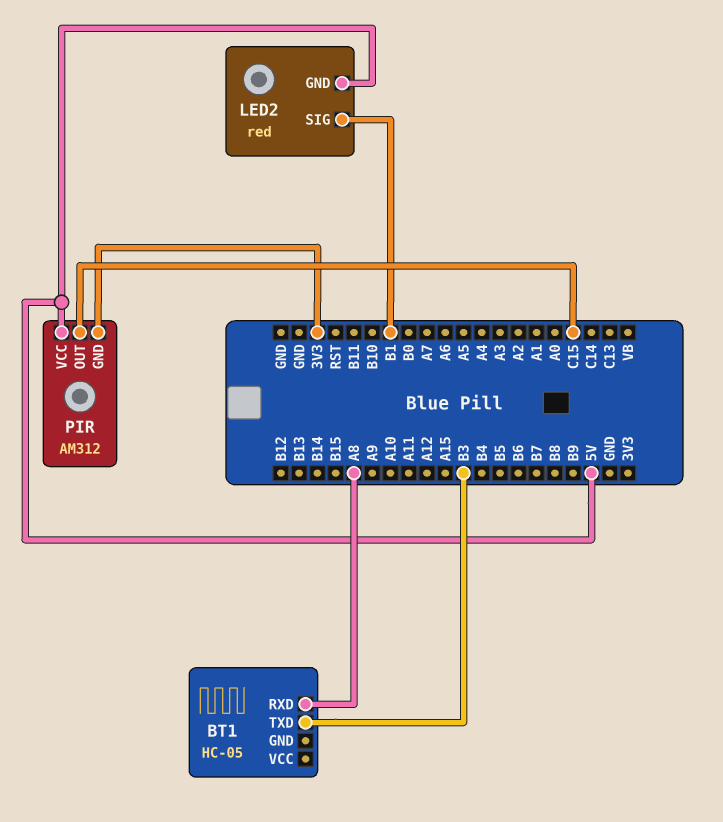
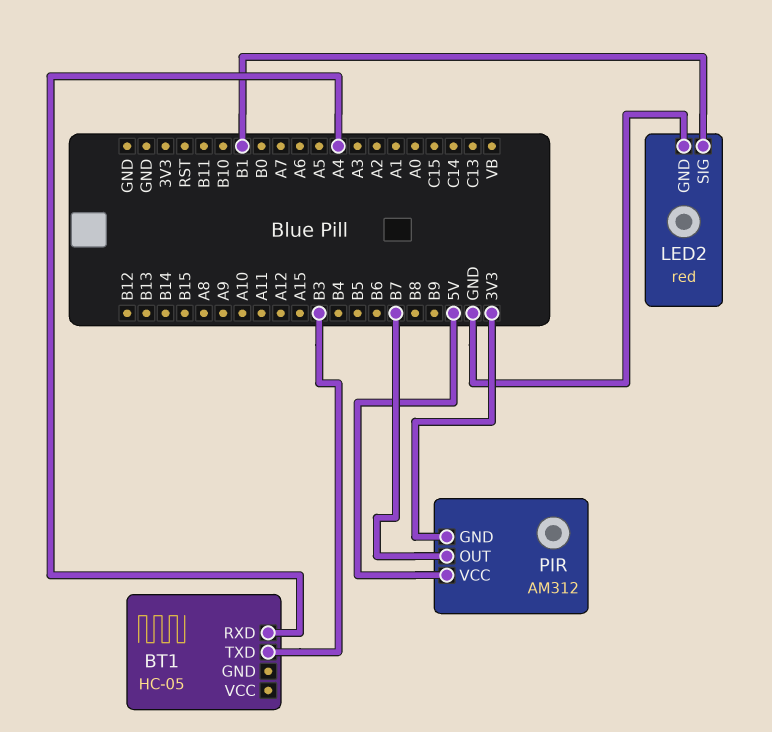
BT1 pin RXD: A8 -> A4
LED2 pin GND: 5V -> GND
PIR pin OUT: C15 -> B7

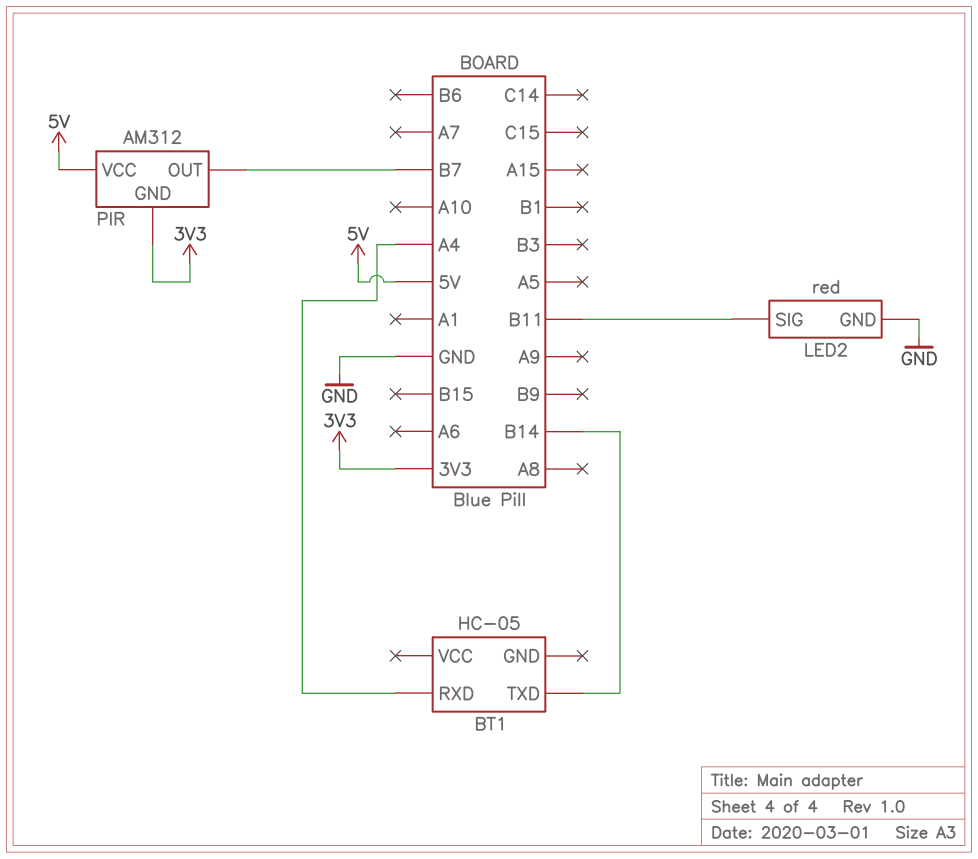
BT1 pin TXD: B3 -> B14
LED2 pin SIG: B1 -> B11

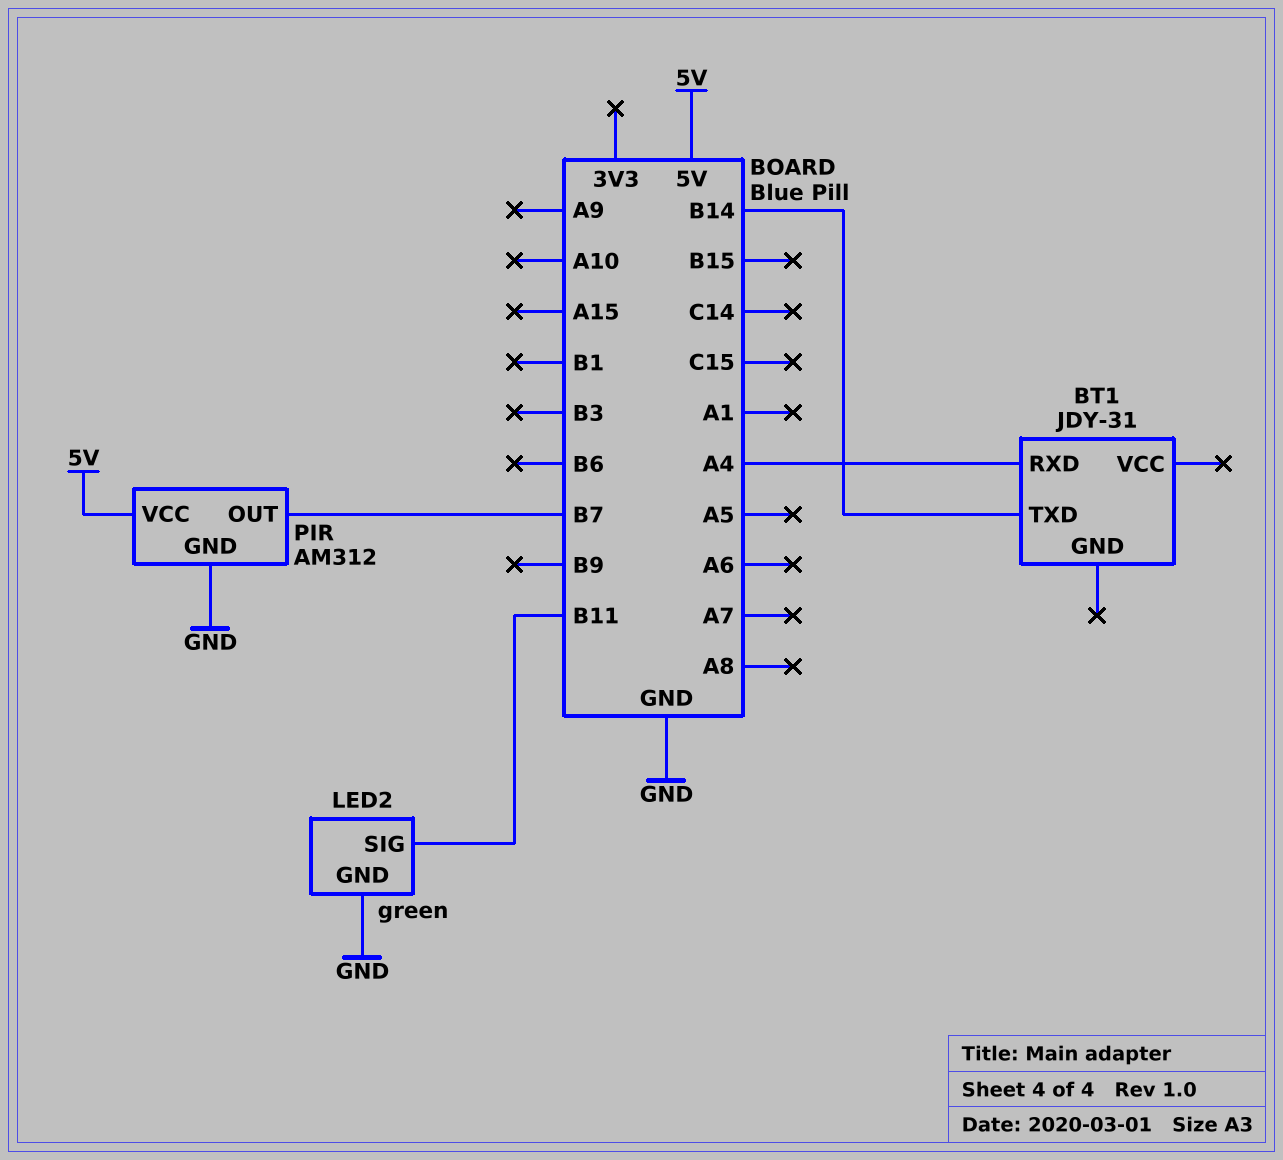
BT1: HC-05 -> JDY-31
LED2: red -> green
PIR pin GND: 3V3 -> GND

